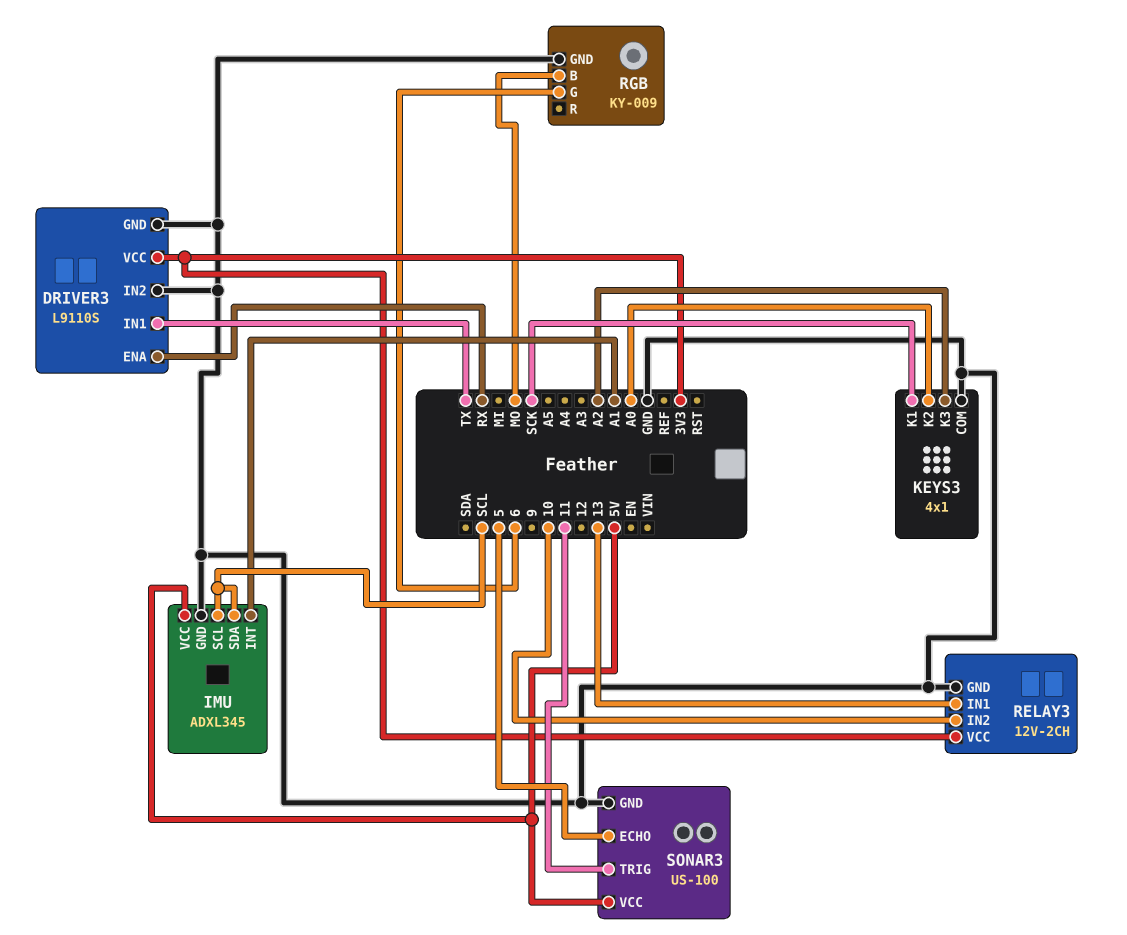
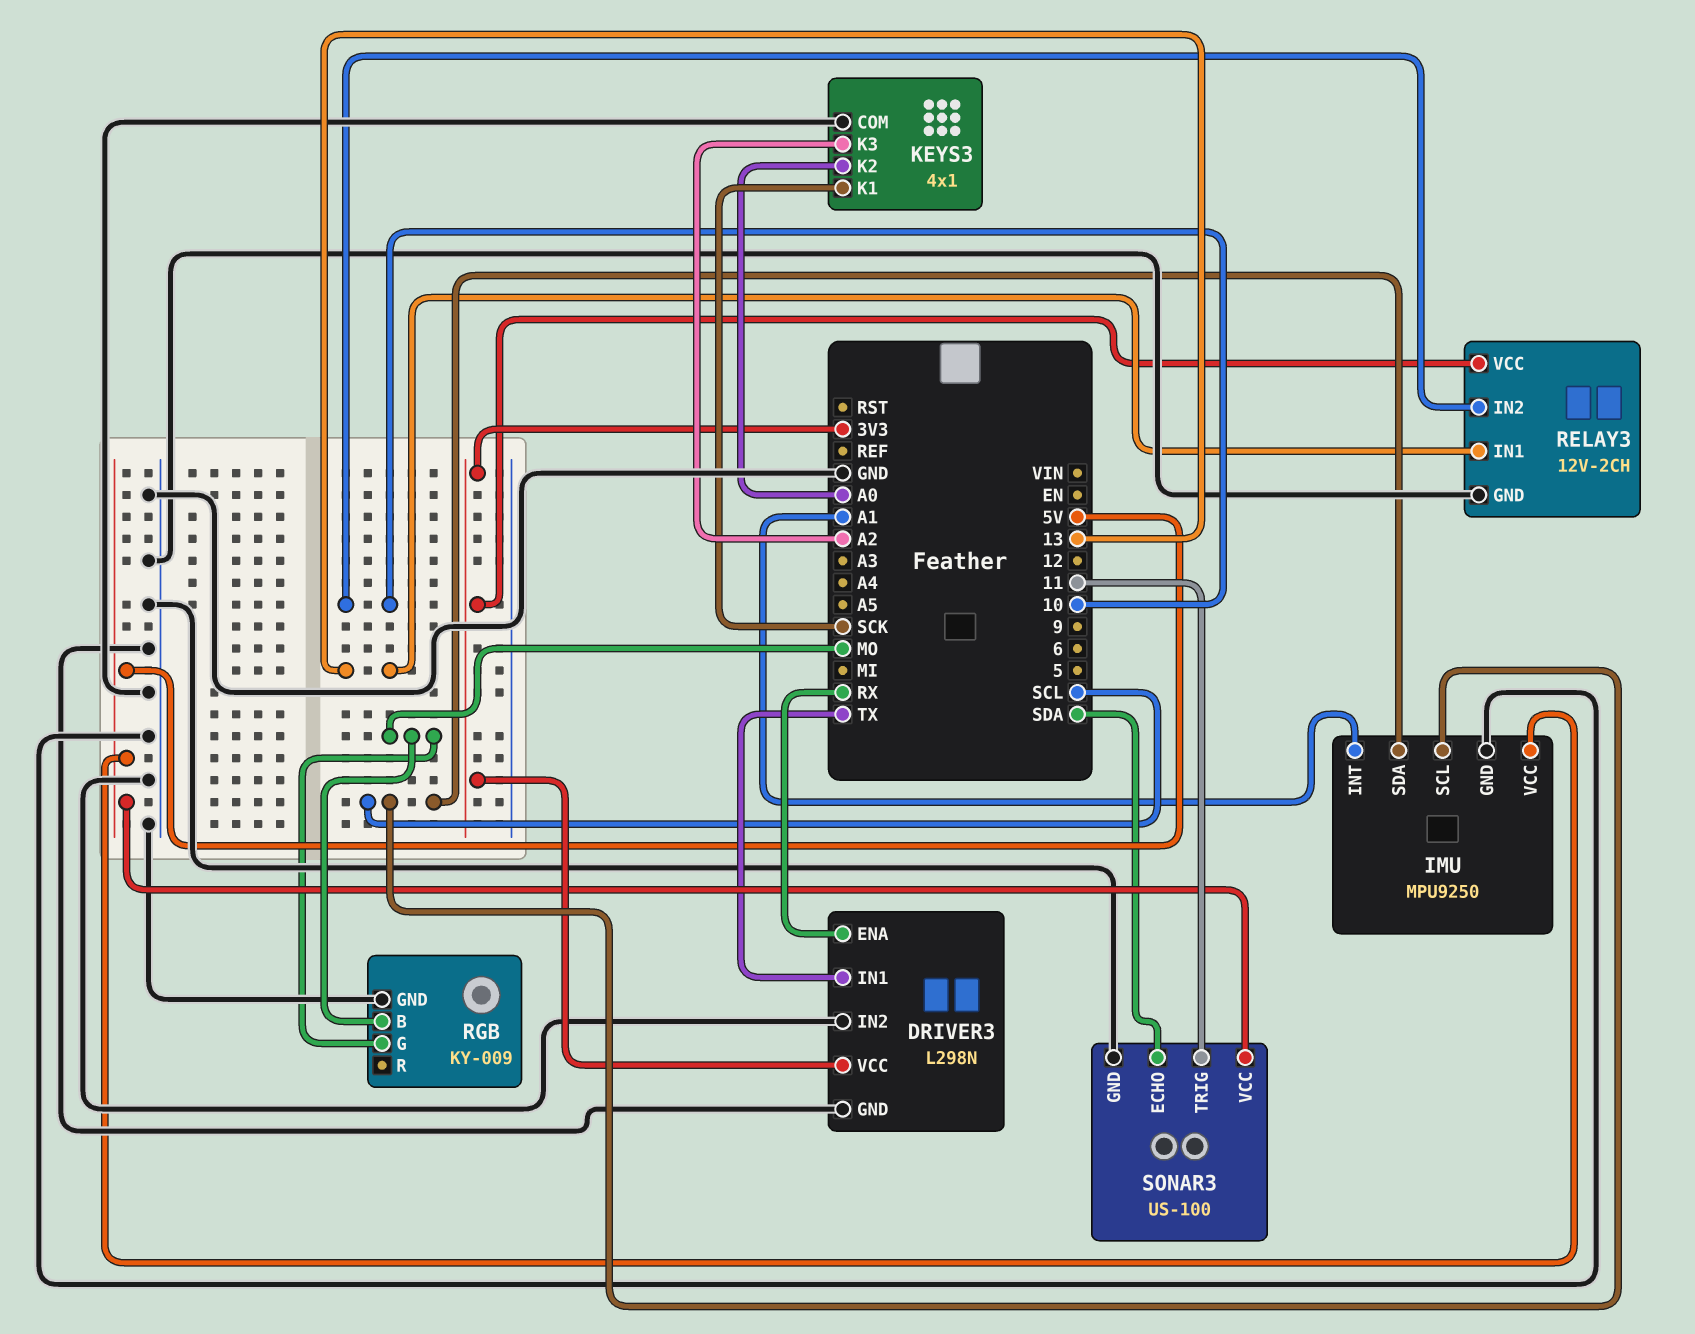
DRIVER3: L9110S -> L298N
IMU: ADXL345 -> MPU9250
RGB pin G: 6 -> MO
SONAR3 pin ECHO: 5 -> SDA

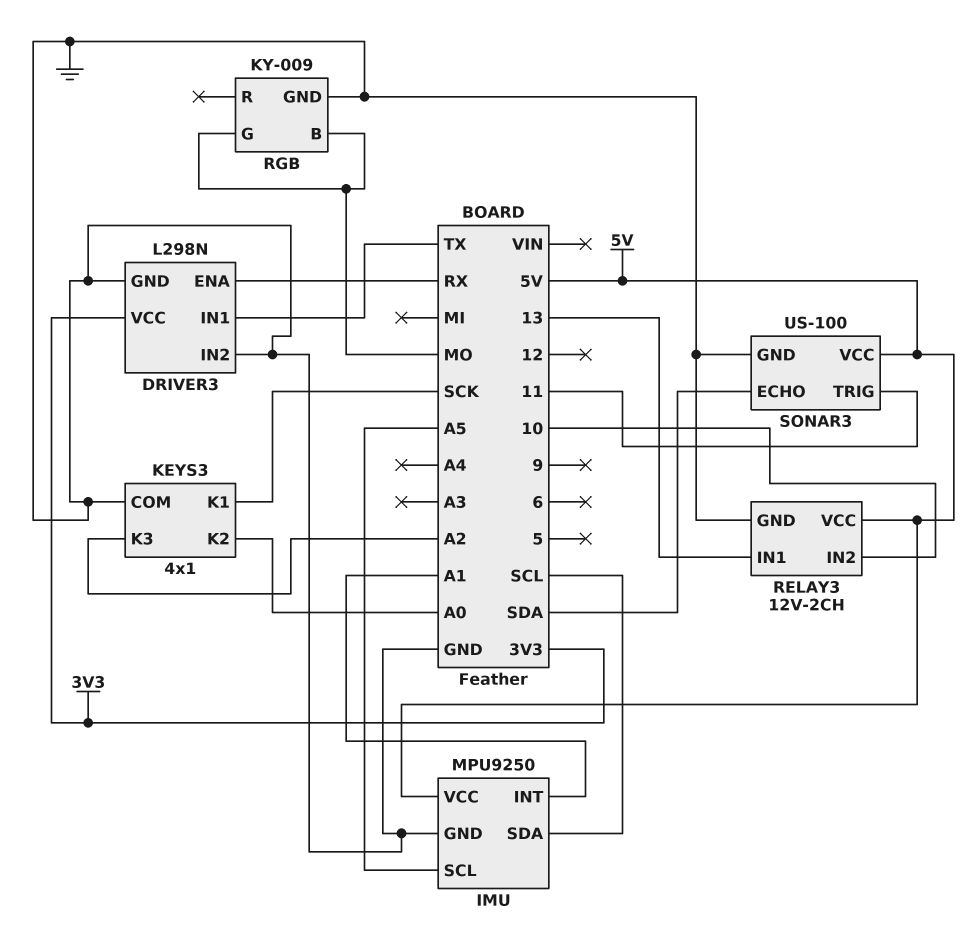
IMU pin SCL: SCL -> A5
RELAY3 pin VCC: 3V3 -> 5V

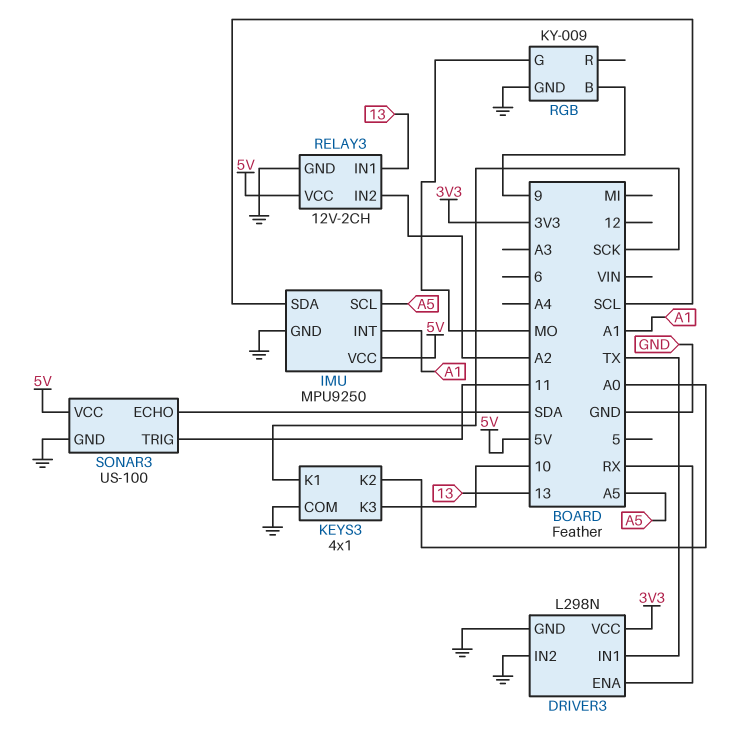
KEYS3 pin K3: A2 -> 10
RELAY3 pin IN2: 10 -> A2
RGB pin B: MO -> 9

